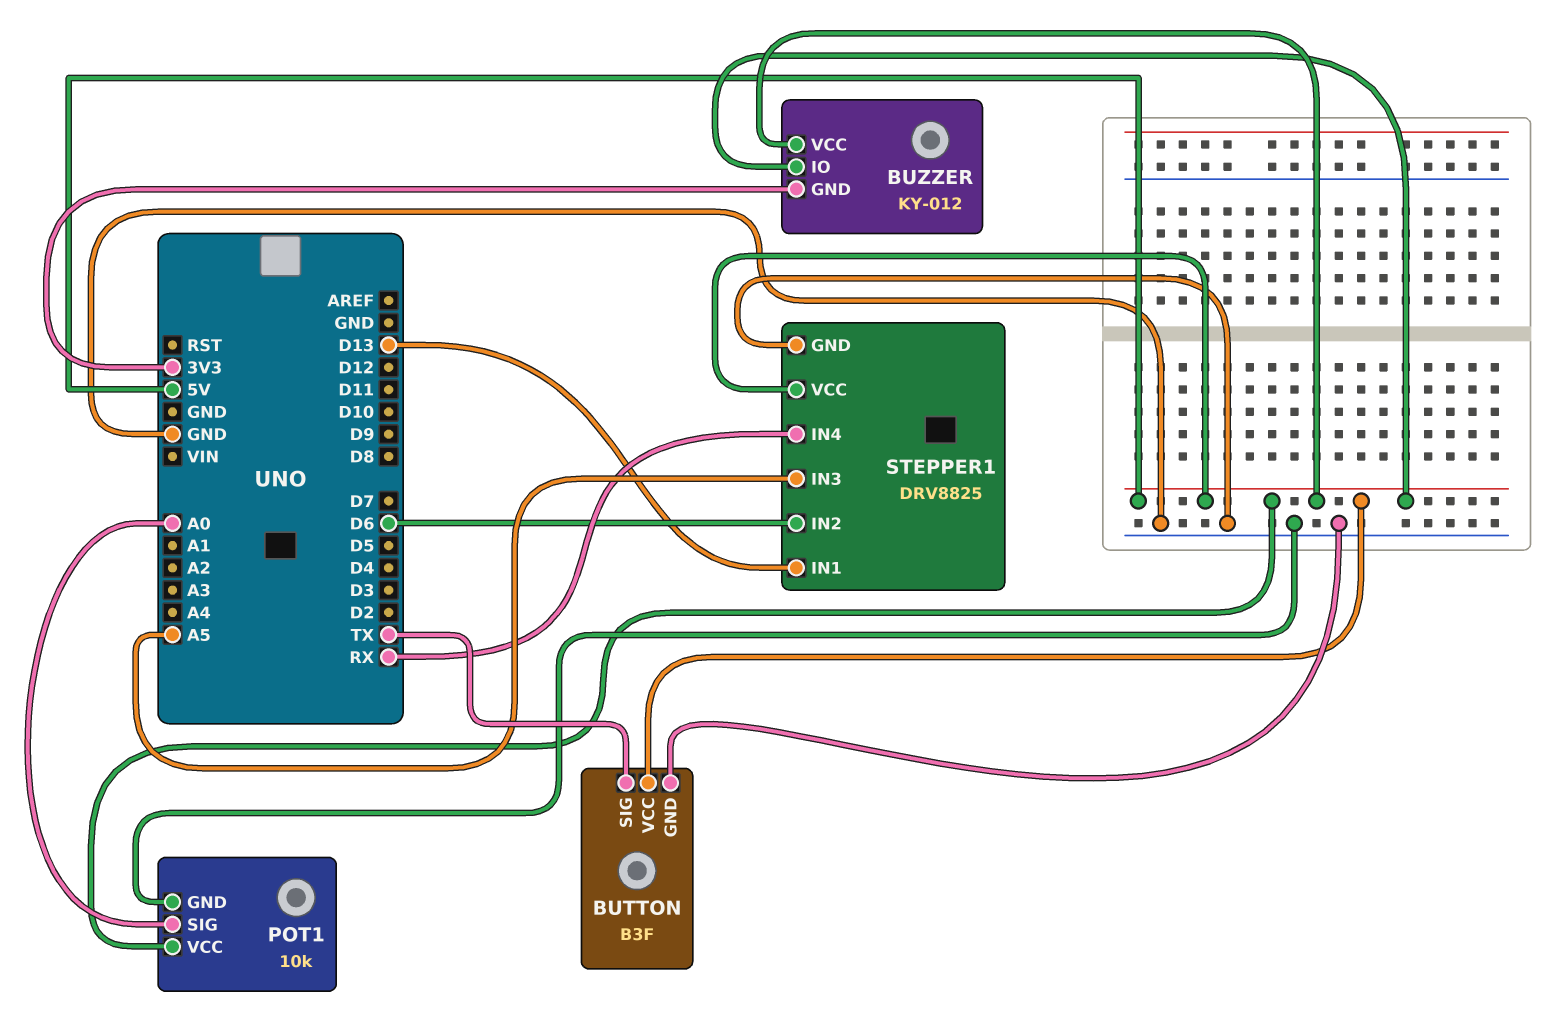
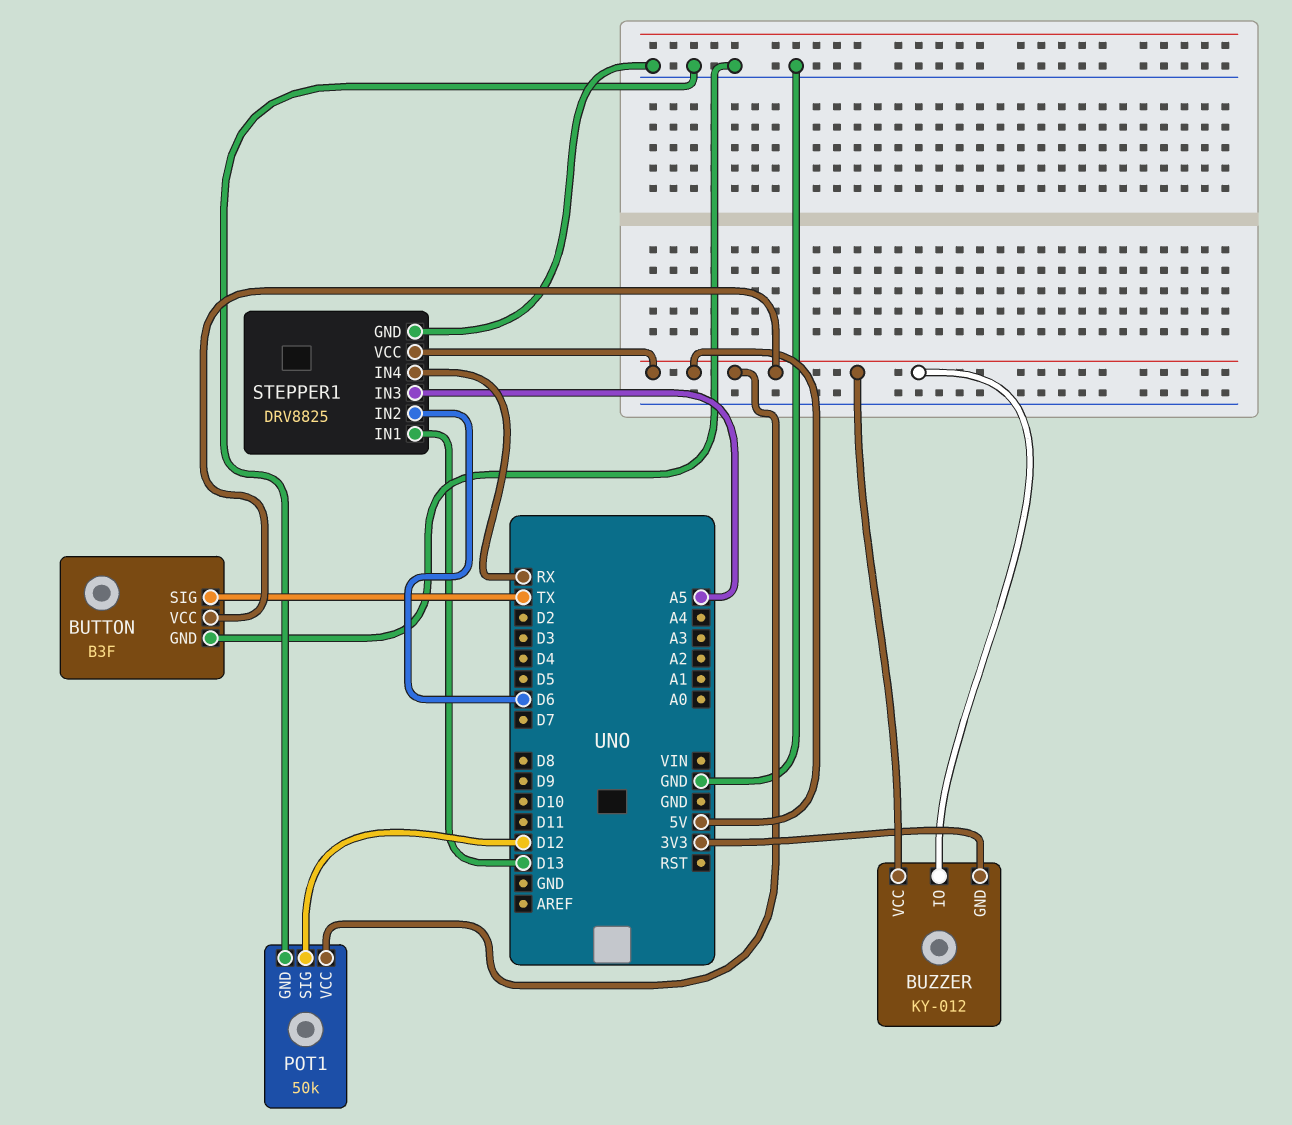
POT1: 10k -> 50k
POT1 pin SIG: A0 -> D12

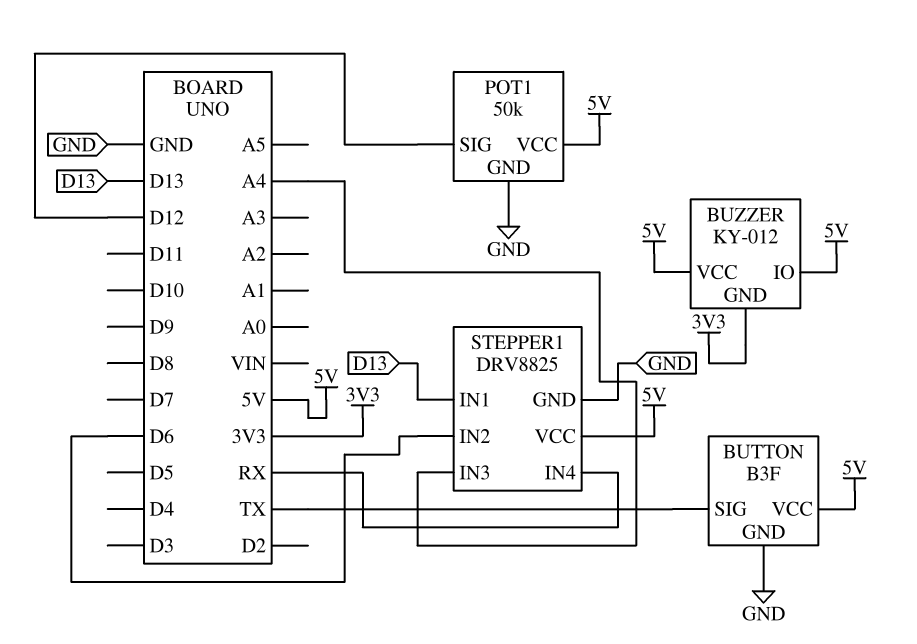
STEPPER1 pin IN3: A5 -> A4

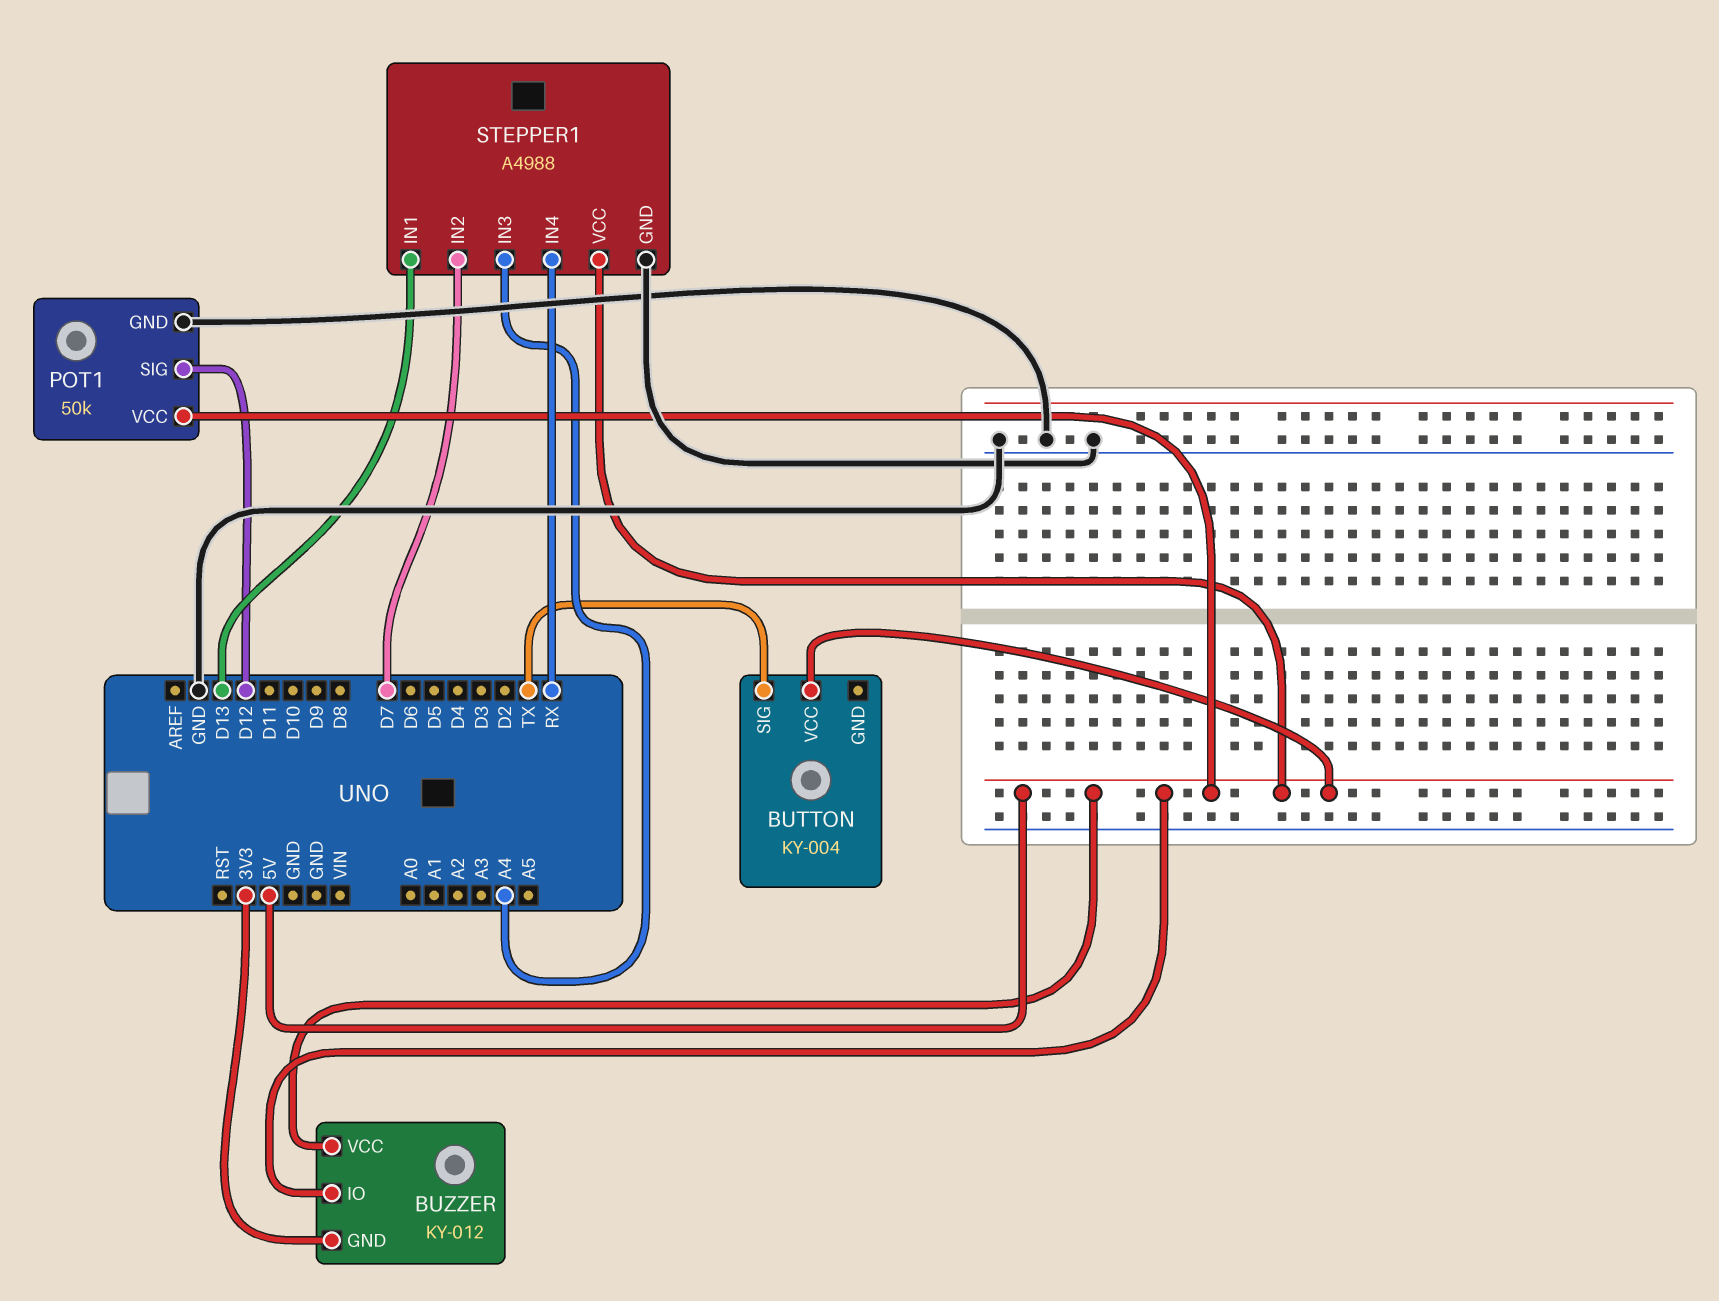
BUTTON: B3F -> KY-004
BUTTON pin GND: GND -> none
STEPPER1: DRV8825 -> A4988
STEPPER1 pin IN2: D6 -> D7

